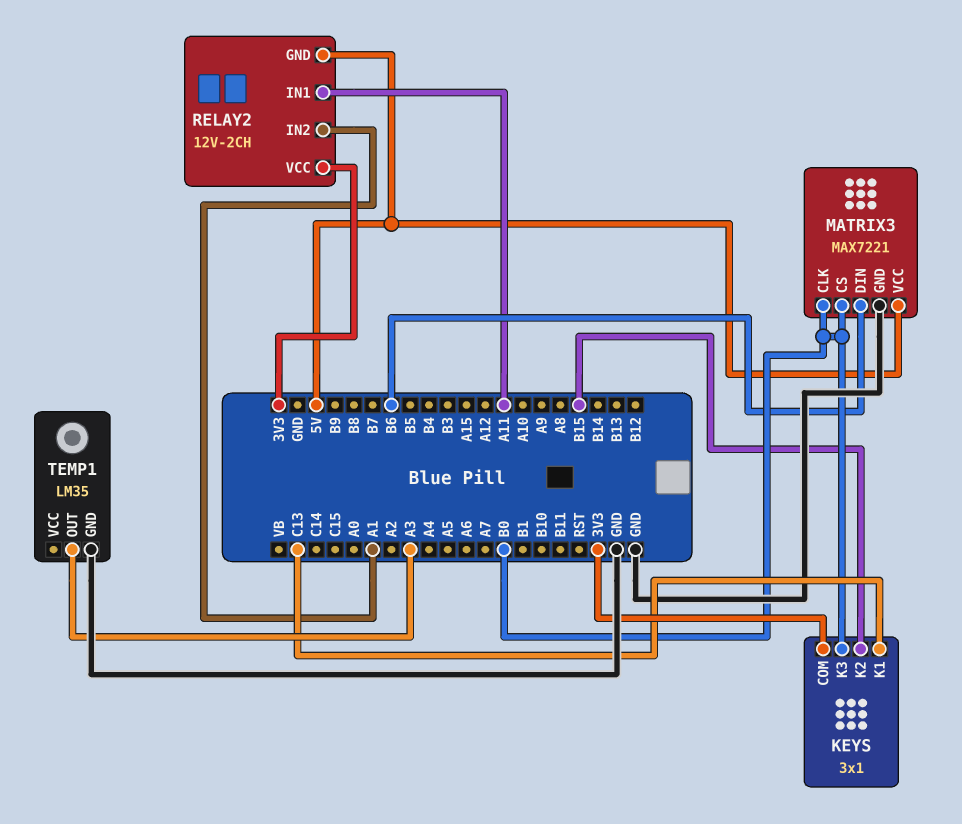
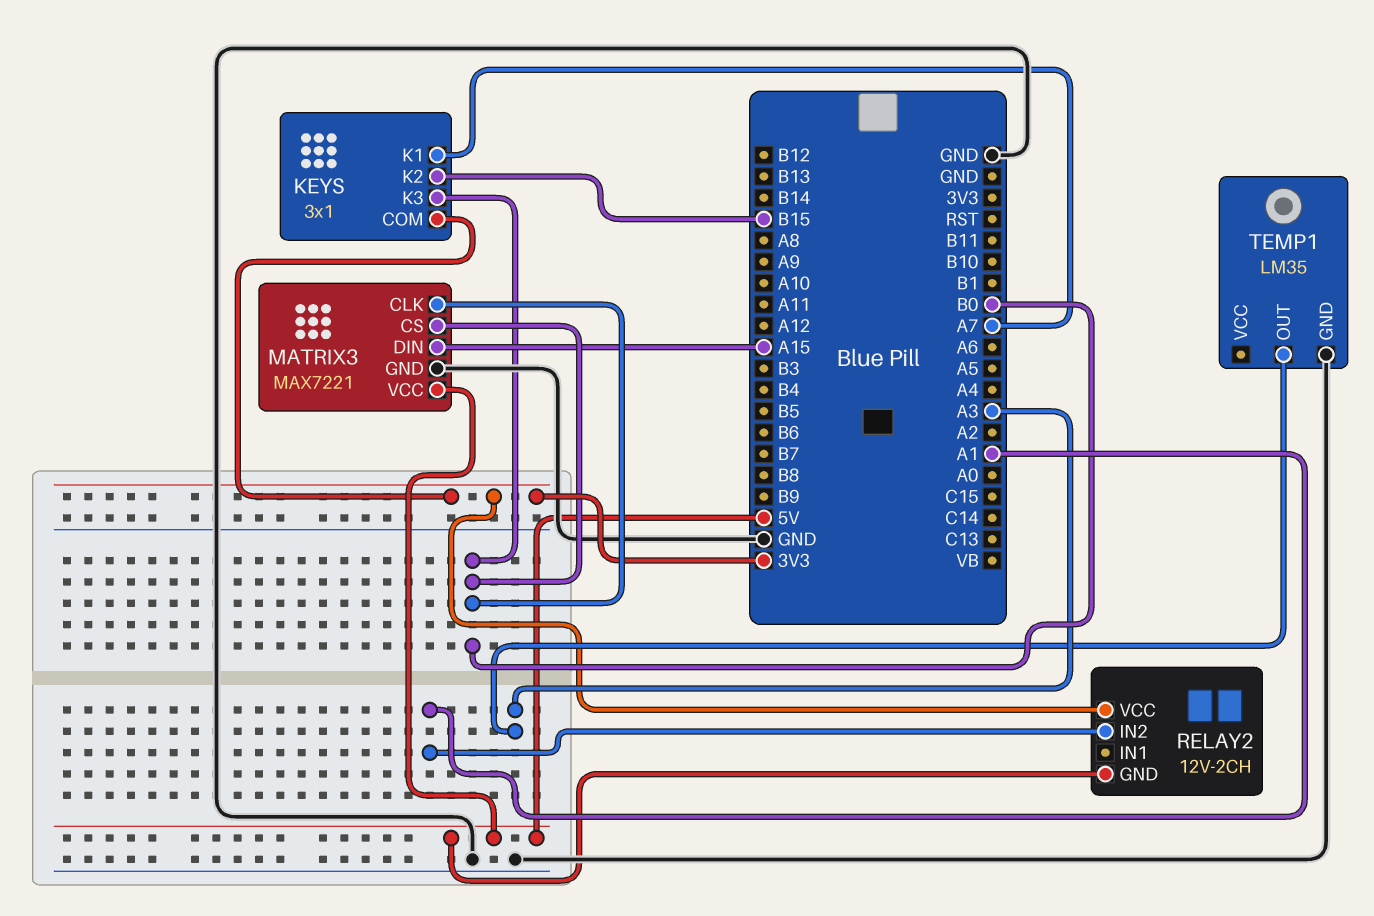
KEYS pin K1: C13 -> A7
MATRIX3 pin DIN: B6 -> A15
RELAY2 pin IN1: A11 -> none

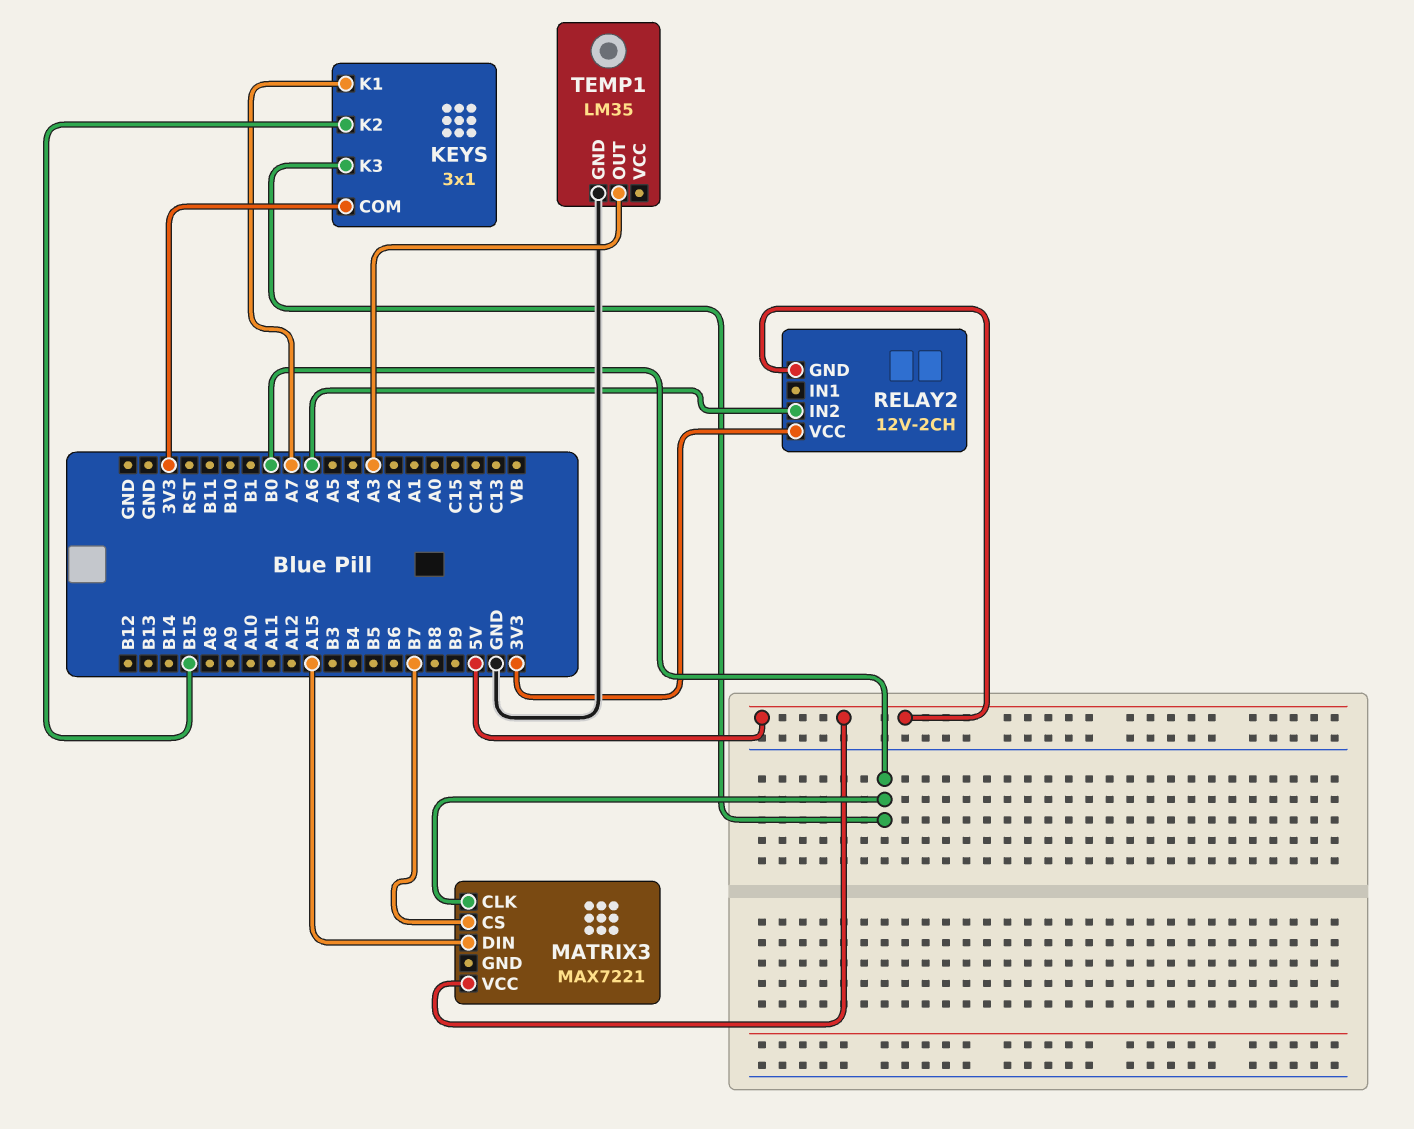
MATRIX3 pin CS: B0 -> B7
MATRIX3 pin GND: GND -> none
RELAY2 pin IN2: A1 -> A6

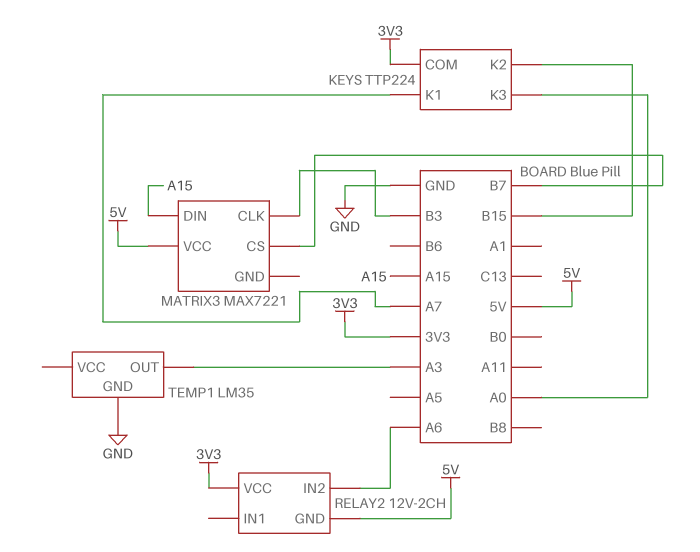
KEYS: 3x1 -> TTP224
KEYS pin K3: B0 -> A0
MATRIX3 pin CLK: B0 -> B3

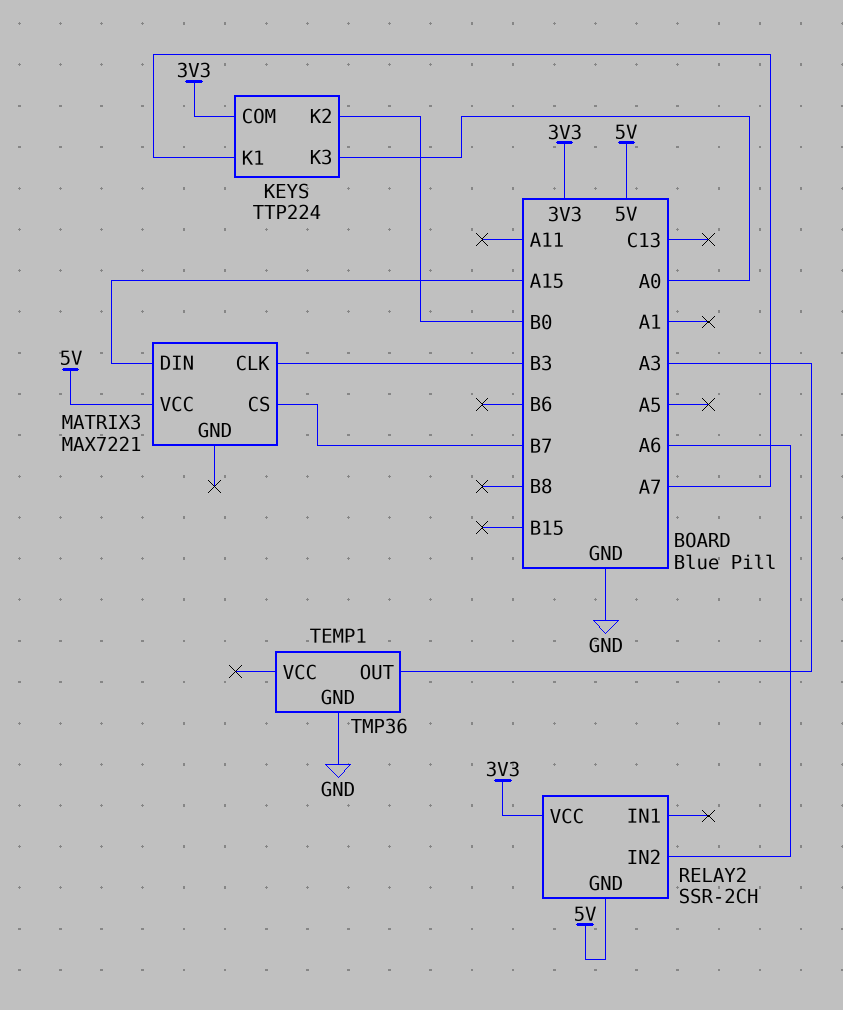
KEYS pin K2: B15 -> B0
RELAY2: 12V-2CH -> SSR-2CH
TEMP1: LM35 -> TMP36

